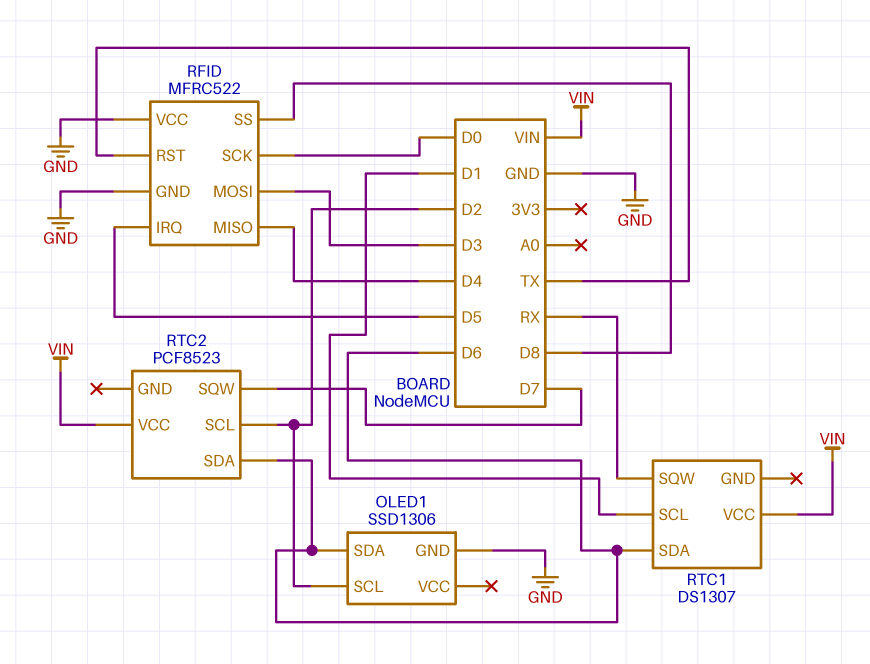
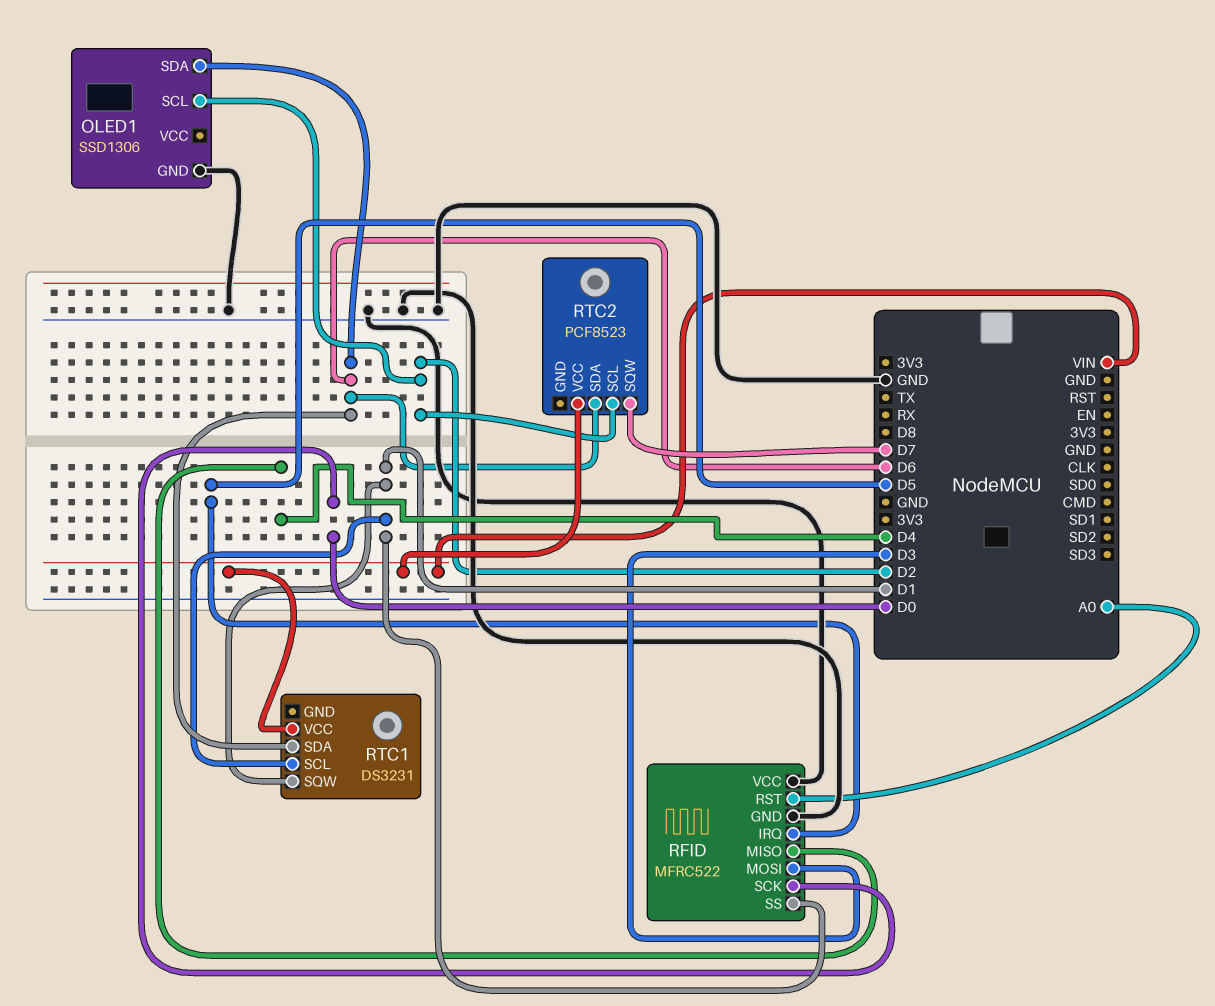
RFID pin RST: TX -> A0
RFID pin SS: D8 -> D1
RTC1: DS1307 -> DS3231
RTC1 pin SQW: RX -> D1

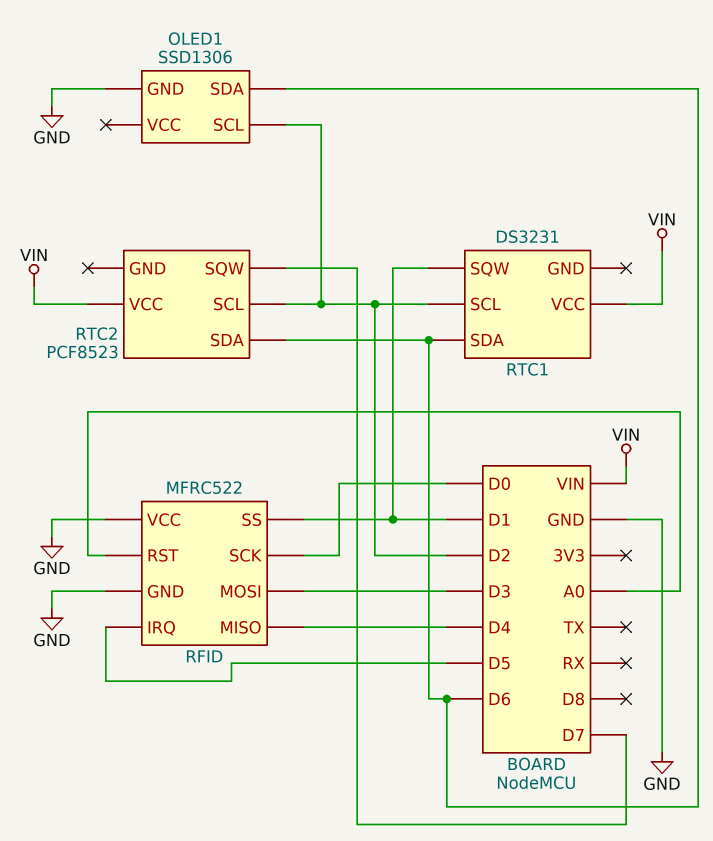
RTC1 pin SCL: D1 -> D2

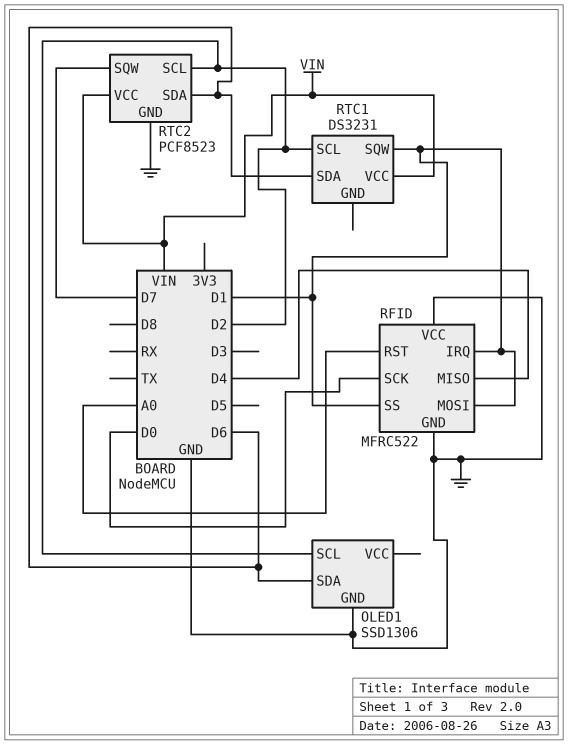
RFID pin IRQ: D5 -> D1
RFID pin MOSI: D3 -> D1
RTC2 pin GND: none -> GND

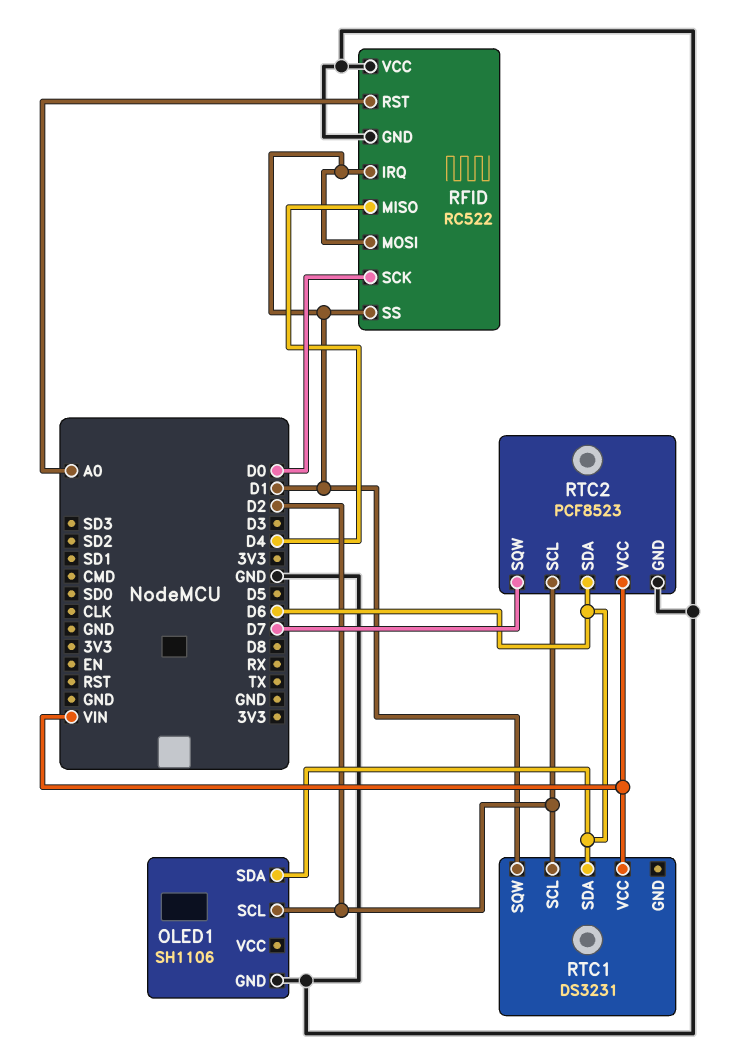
OLED1: SSD1306 -> SH1106
RFID: MFRC522 -> RC522

